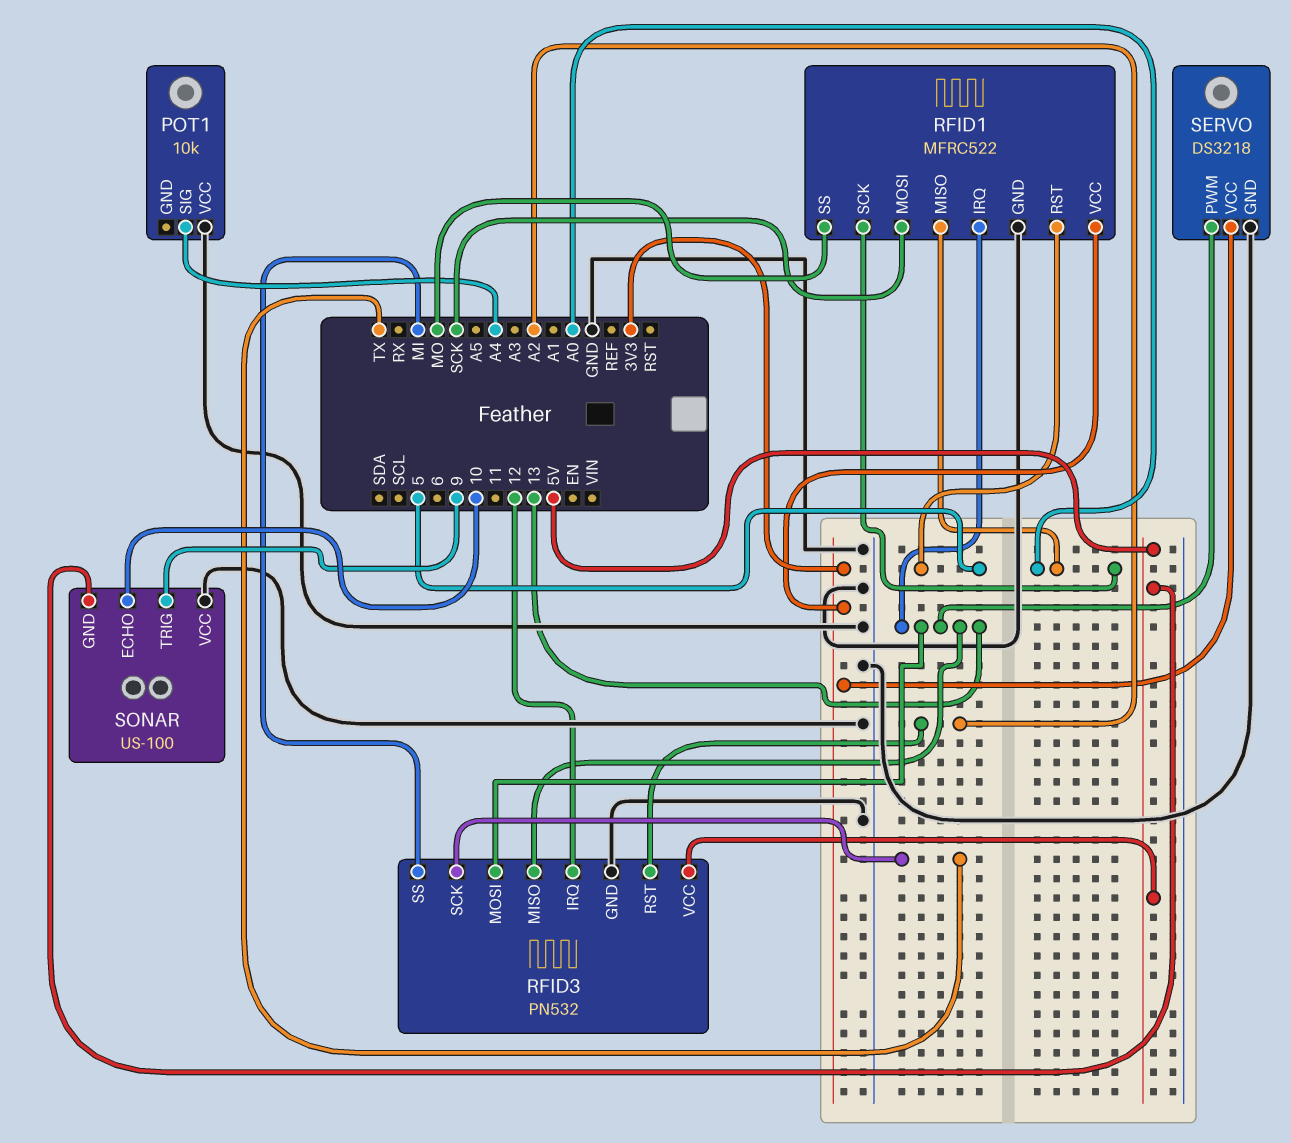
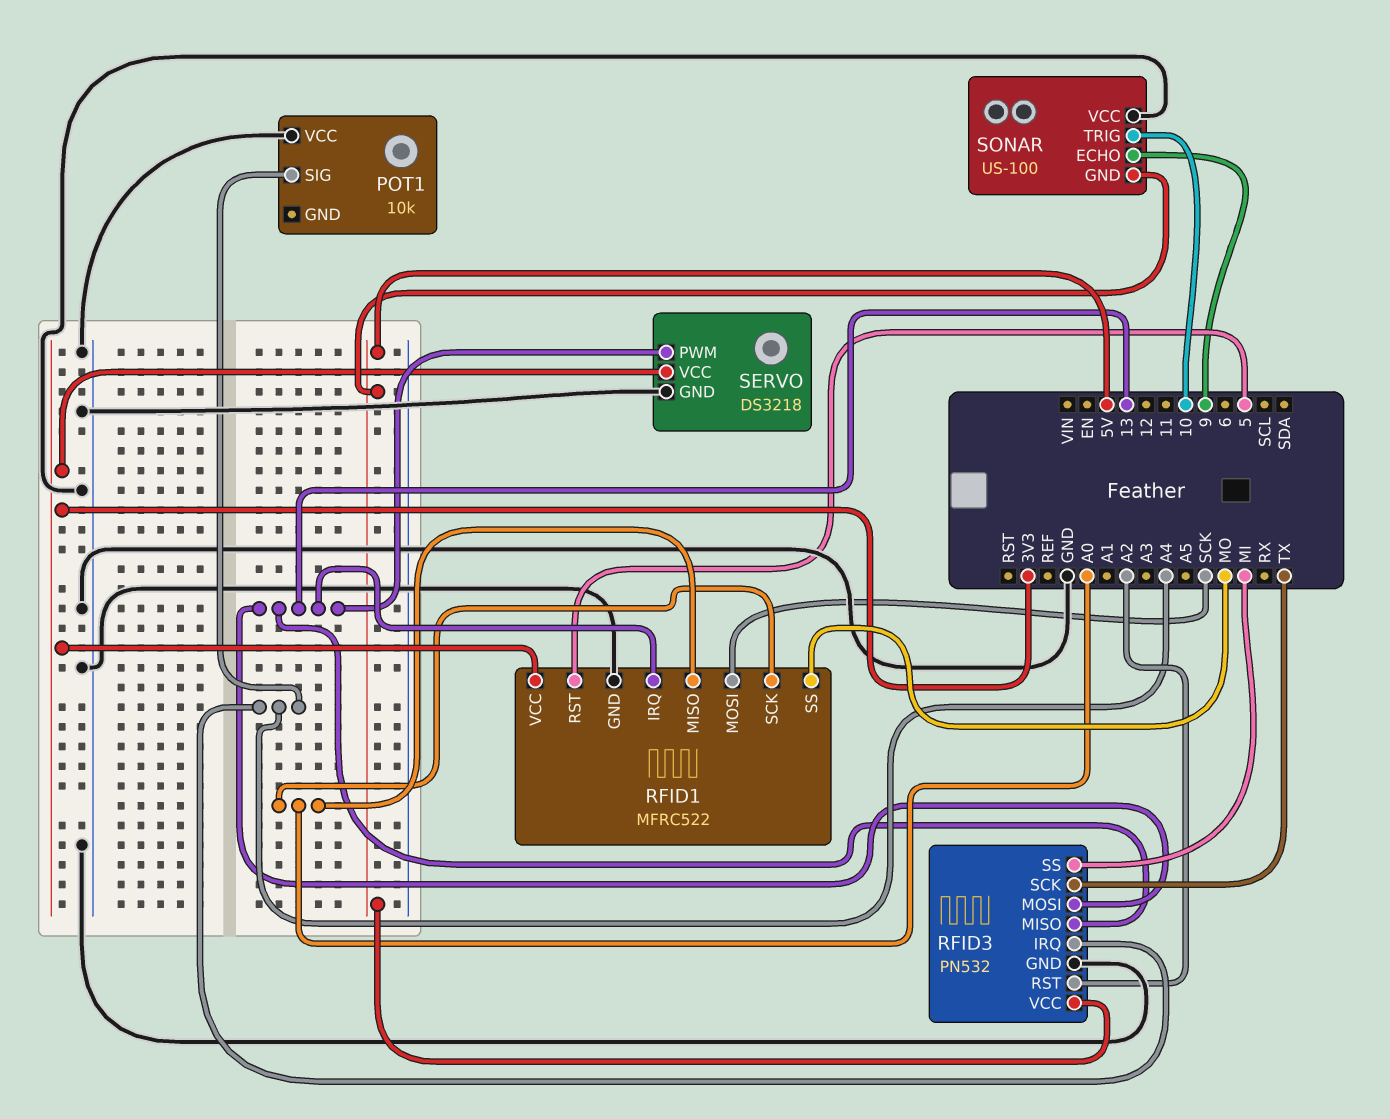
RFID3 pin IRQ: 12 -> A4
SONAR pin ECHO: 10 -> 9
SONAR pin TRIG: 9 -> 10

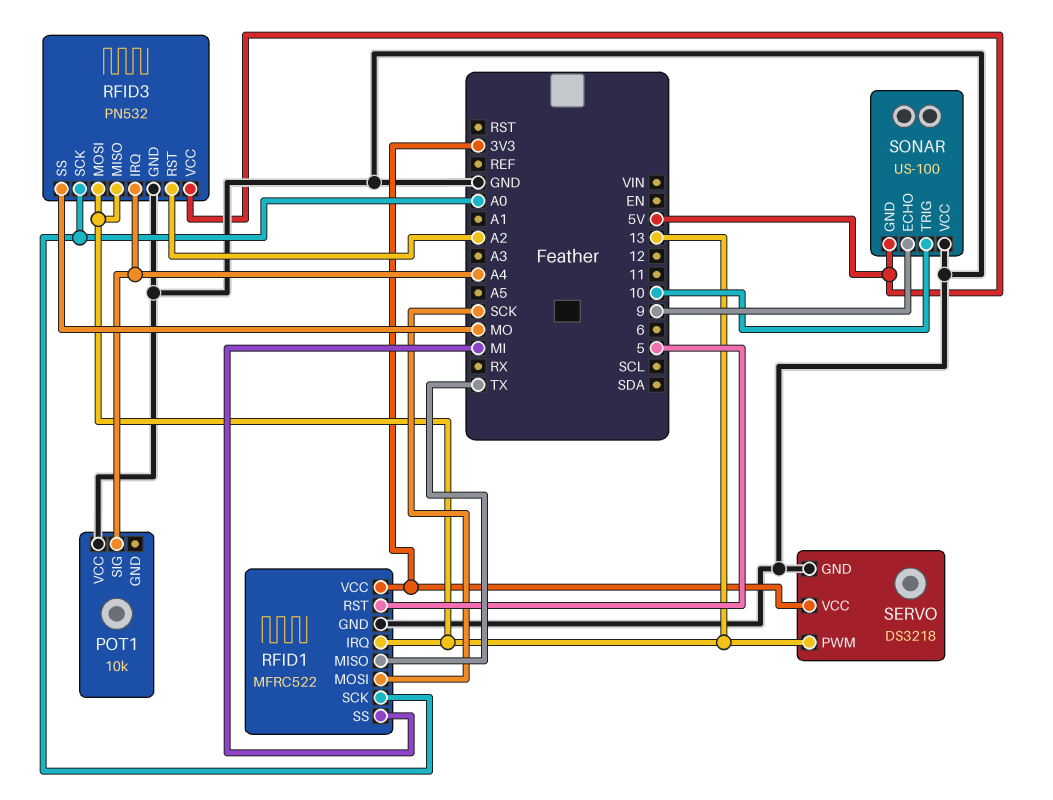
RFID1 pin MISO: A0 -> TX
RFID1 pin SS: MO -> MI
RFID3 pin SCK: TX -> A0
RFID3 pin SS: MI -> MO

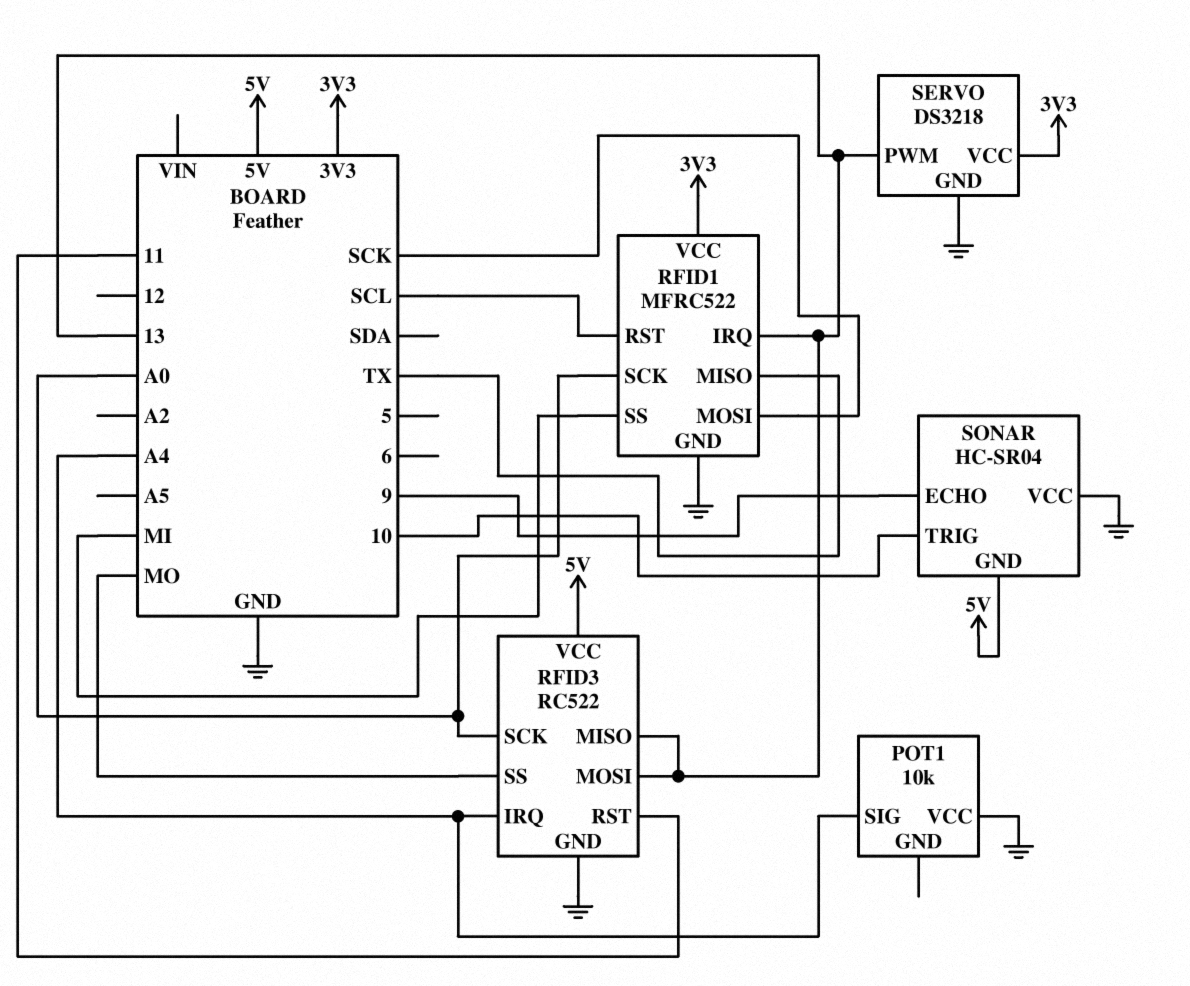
RFID1 pin RST: 5 -> SCL
RFID3: PN532 -> RC522
RFID3 pin RST: A2 -> 11
SONAR: US-100 -> HC-SR04

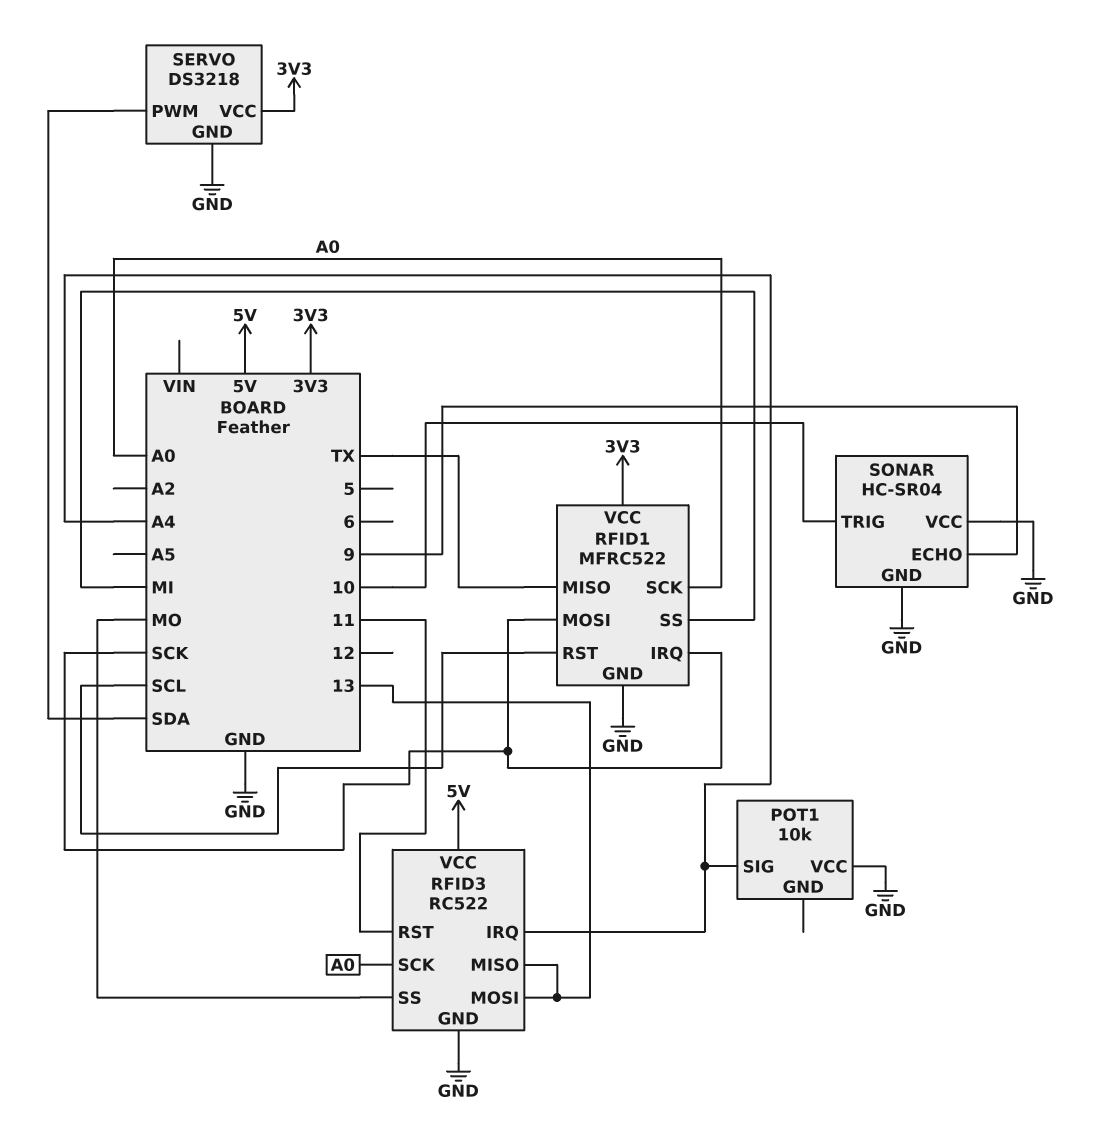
RFID1 pin IRQ: 13 -> SCK
SERVO pin PWM: 13 -> SDA
SONAR pin GND: 5V -> GND

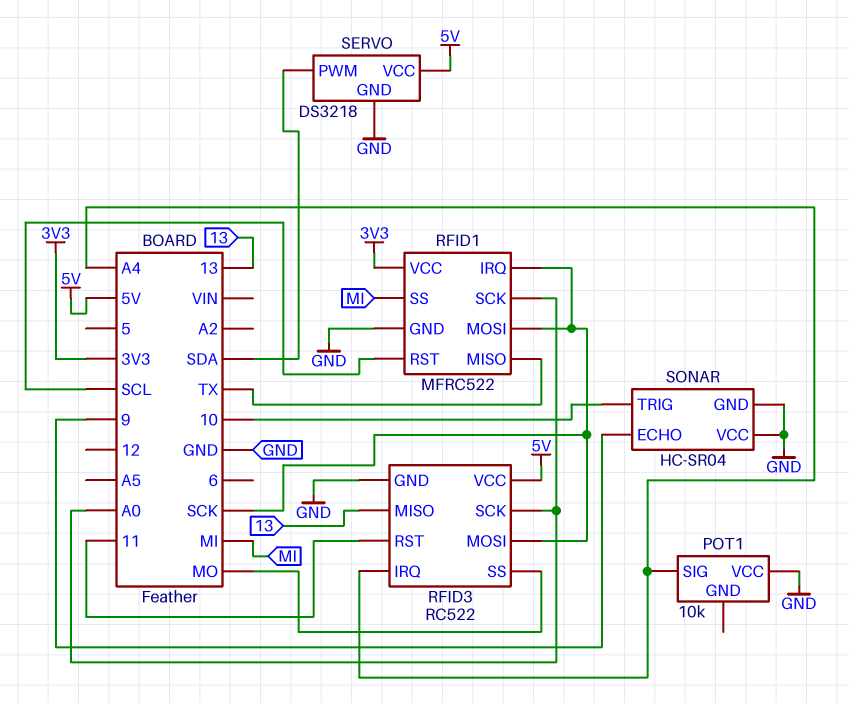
RFID3 pin MOSI: 13 -> SCK
SERVO pin VCC: 3V3 -> 5V

